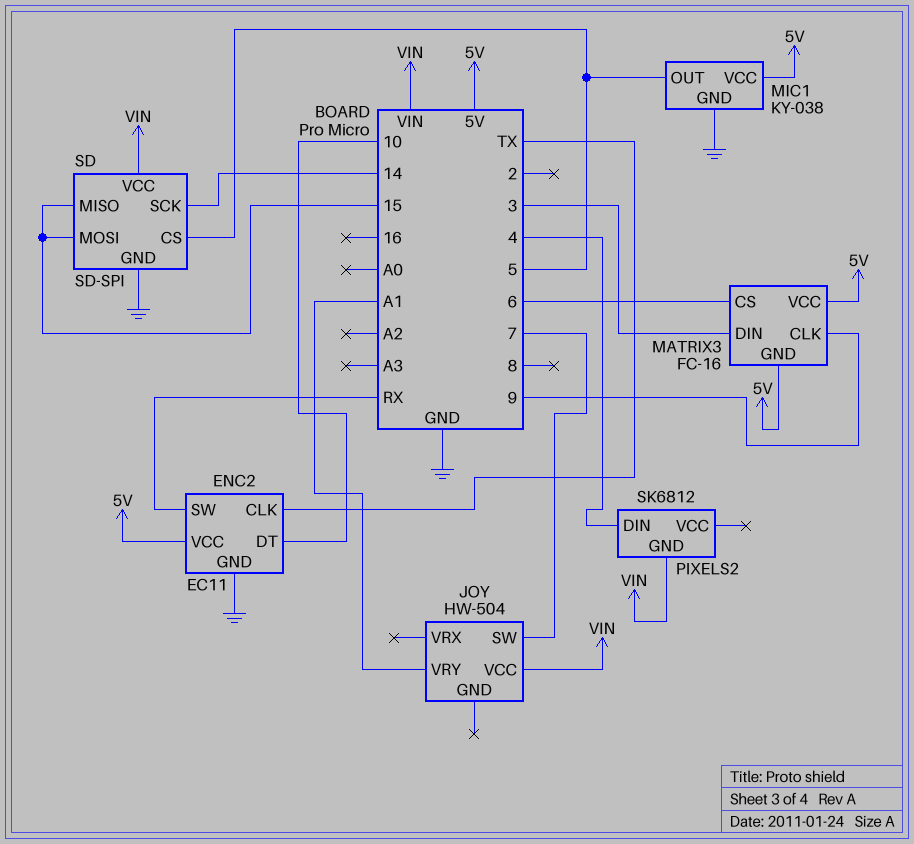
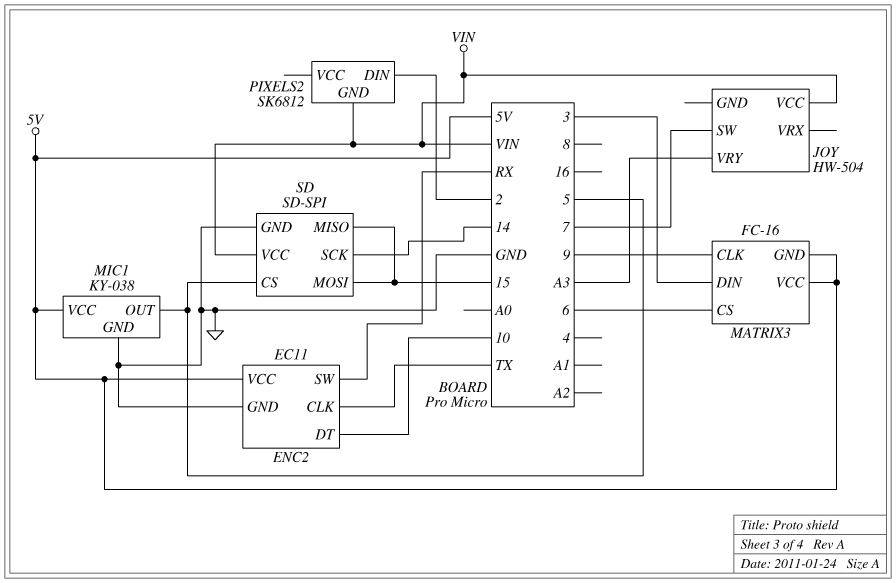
JOY pin VRY: A1 -> A3
PIXELS2 pin DIN: 4 -> 2

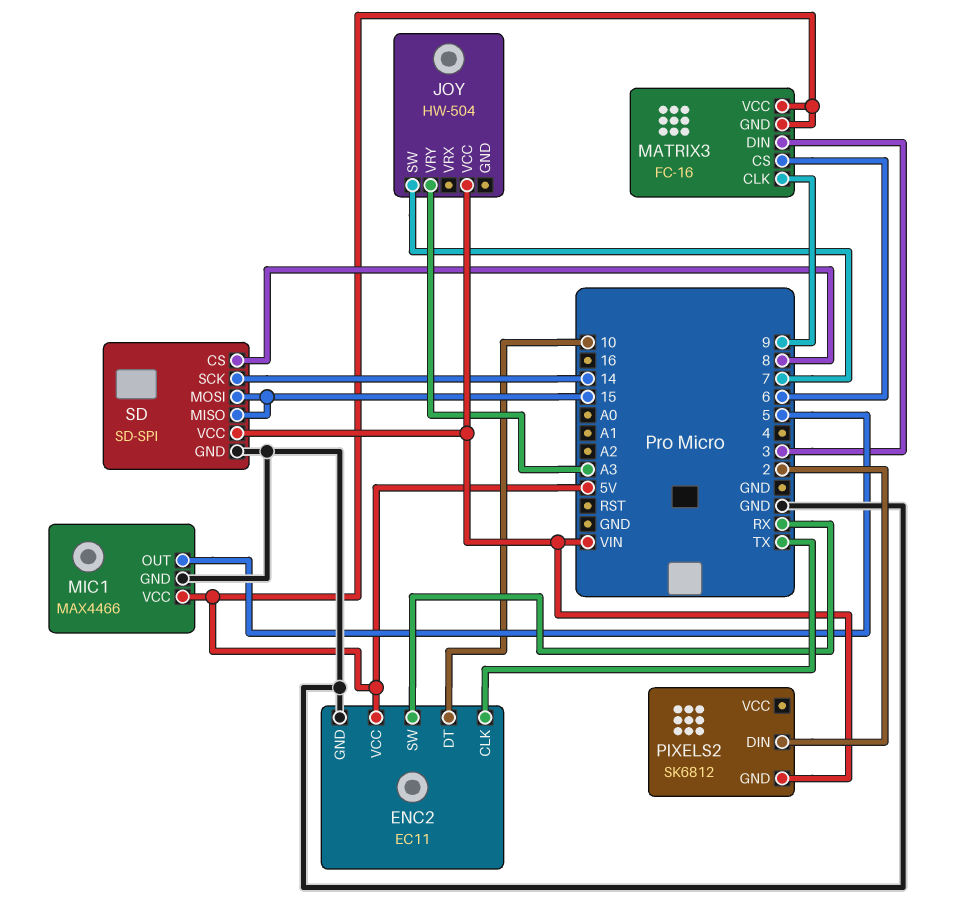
MIC1: KY-038 -> MAX4466
SD pin CS: 5 -> 8

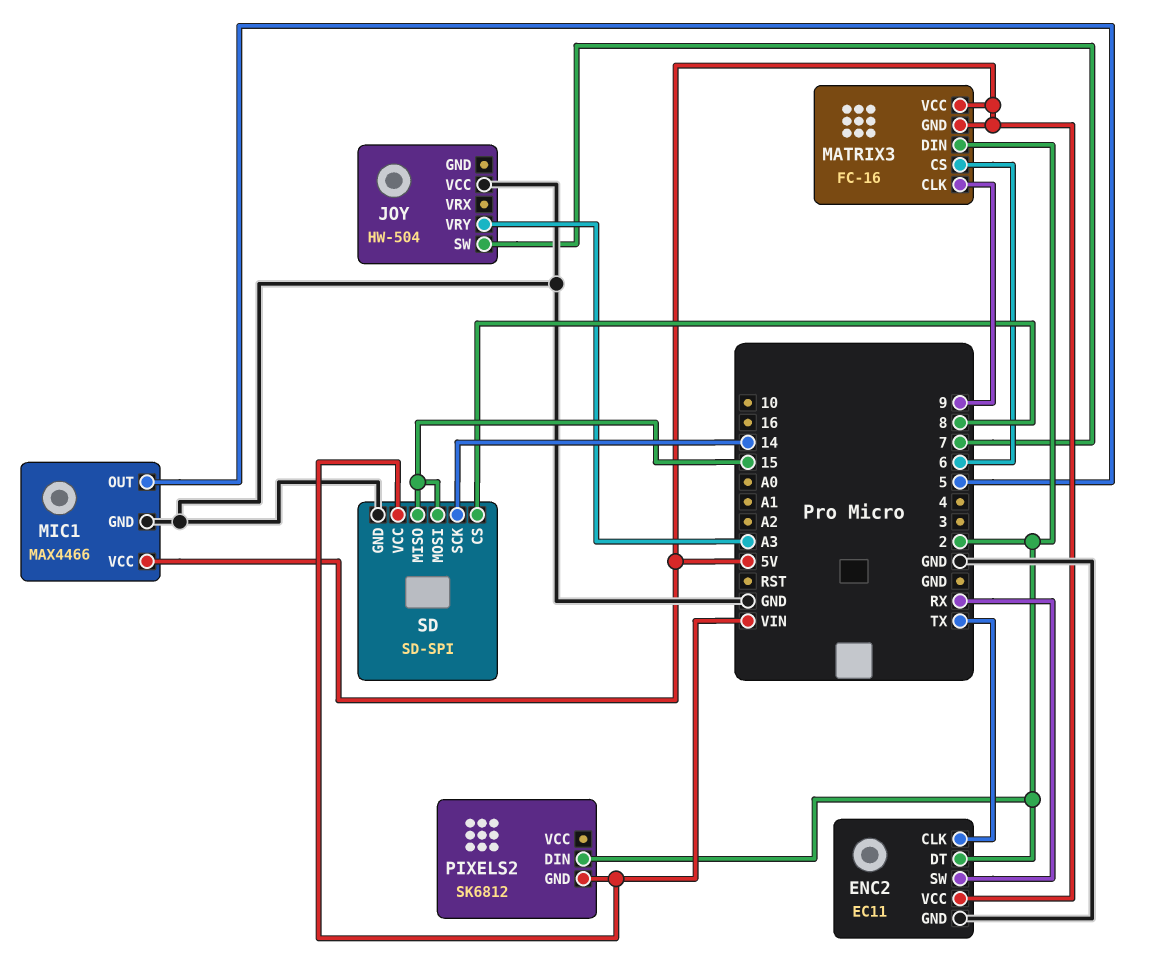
ENC2 pin DT: 10 -> 2
JOY pin VCC: VIN -> GND
MATRIX3 pin DIN: 3 -> 2

